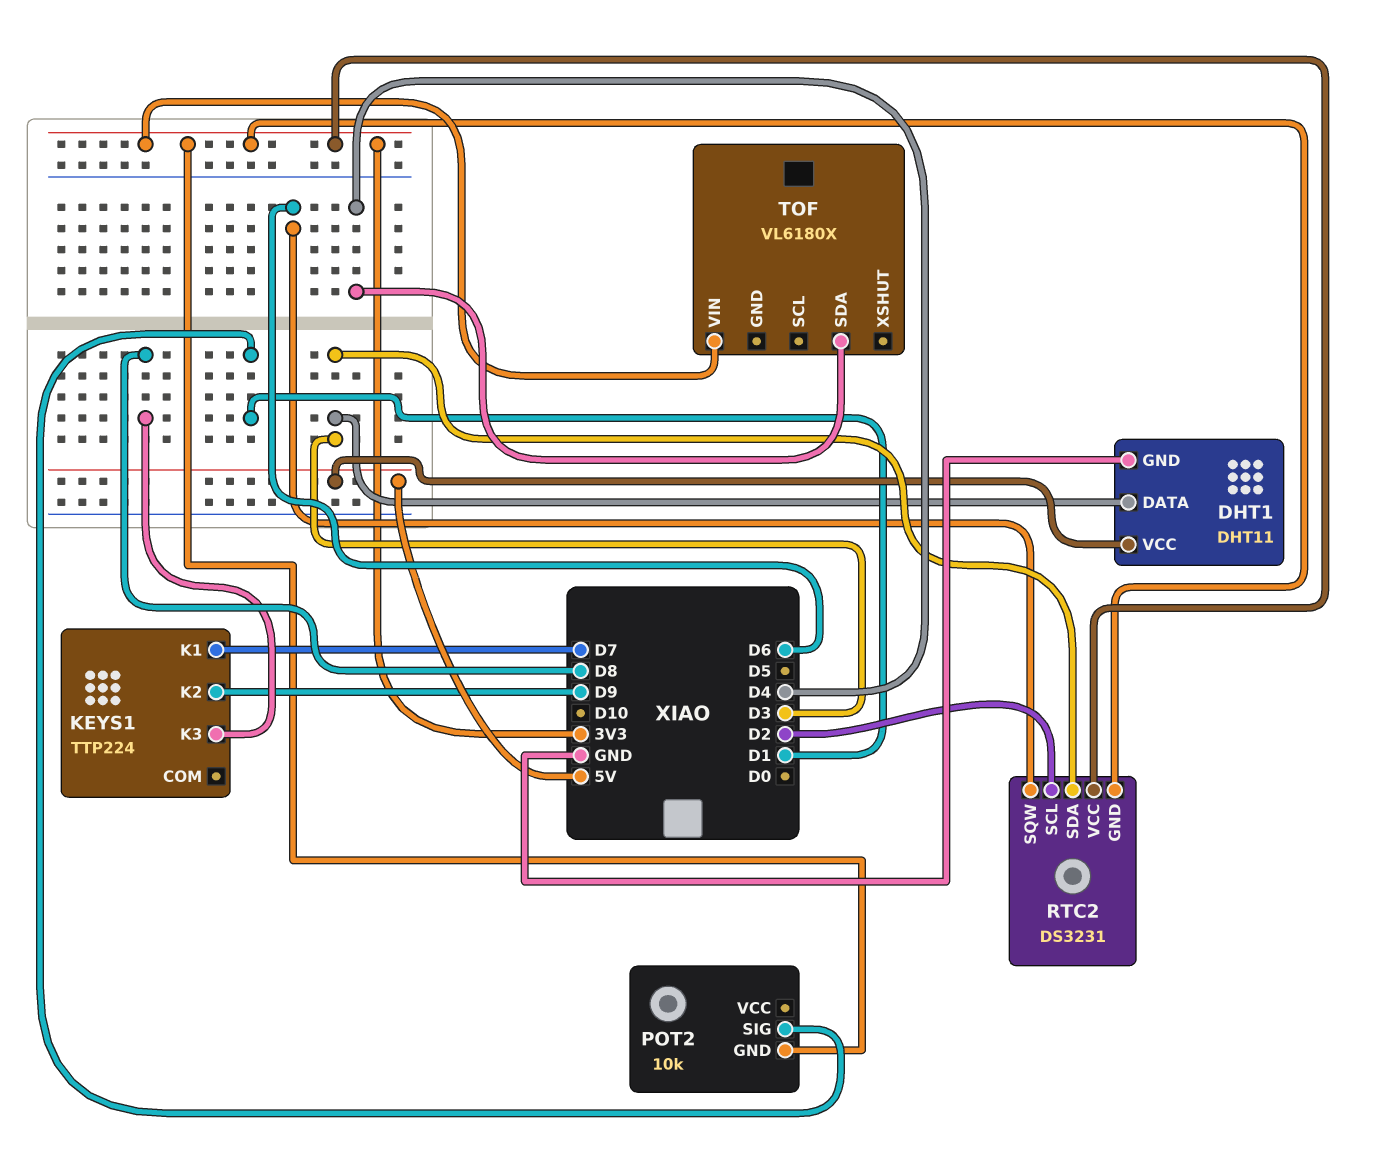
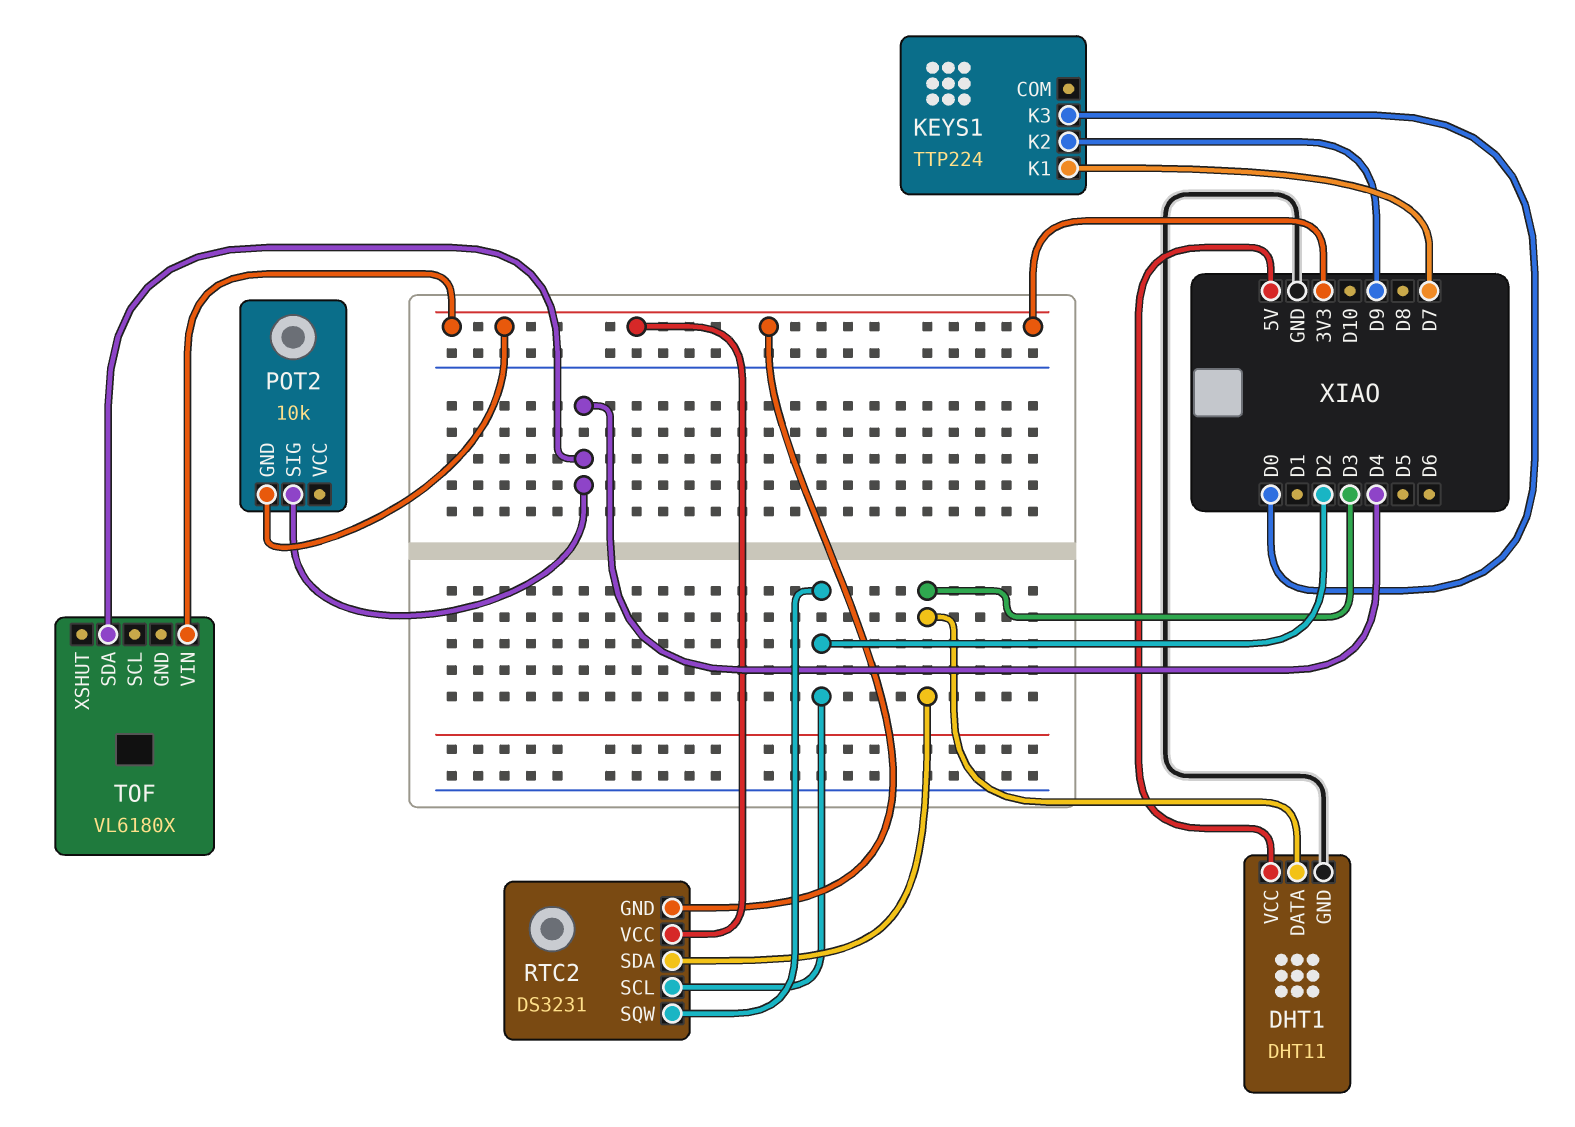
KEYS1 pin K3: D8 -> D0
POT2 pin SIG: D1 -> D4
RTC2 pin SQW: D6 -> D2

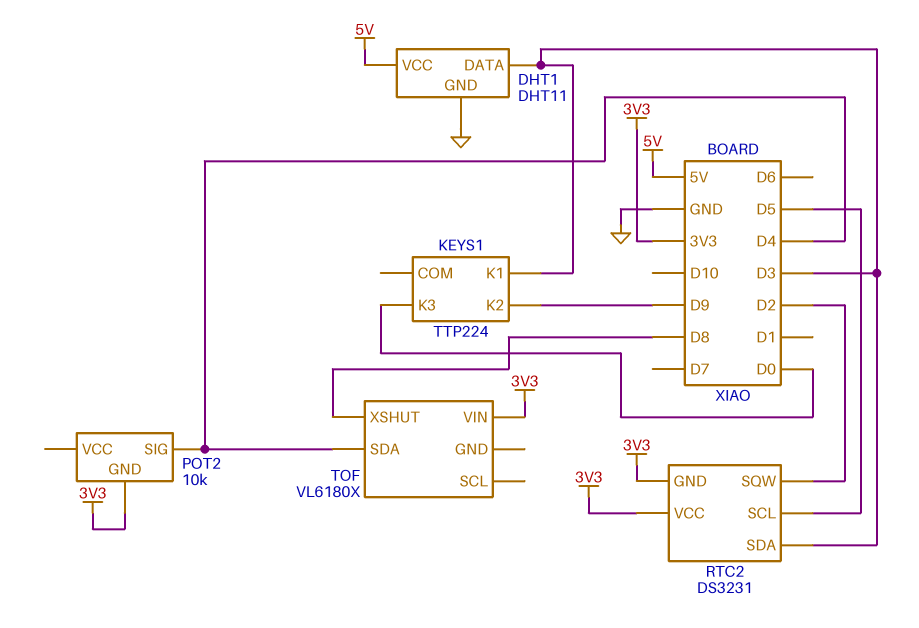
KEYS1 pin K1: D7 -> D3
RTC2 pin SCL: D2 -> D5
TOF pin XSHUT: none -> D8

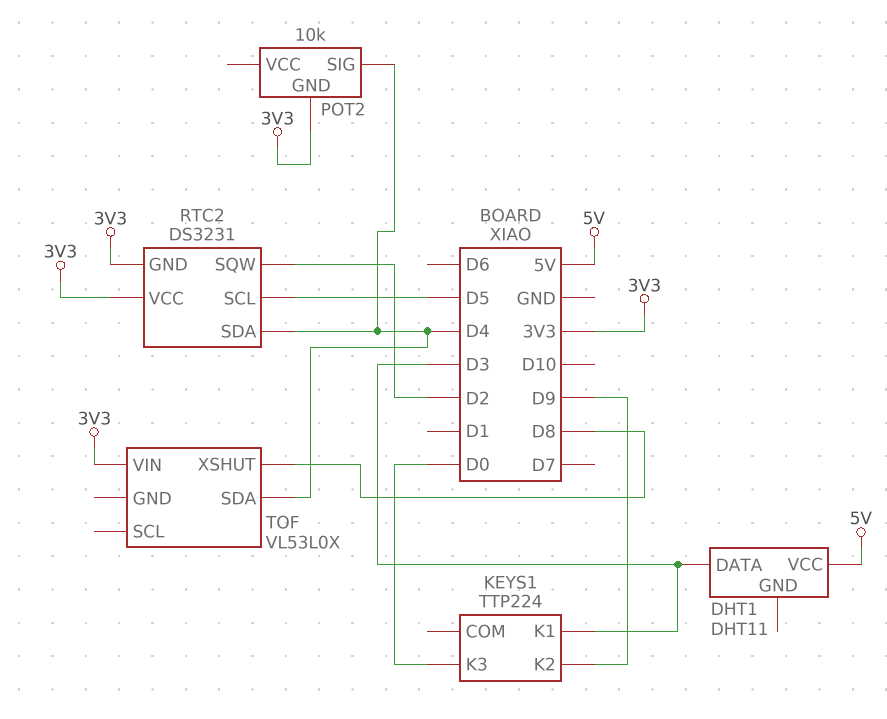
DHT1 pin GND: GND -> none
RTC2 pin SDA: D3 -> D4
TOF: VL6180X -> VL53L0X

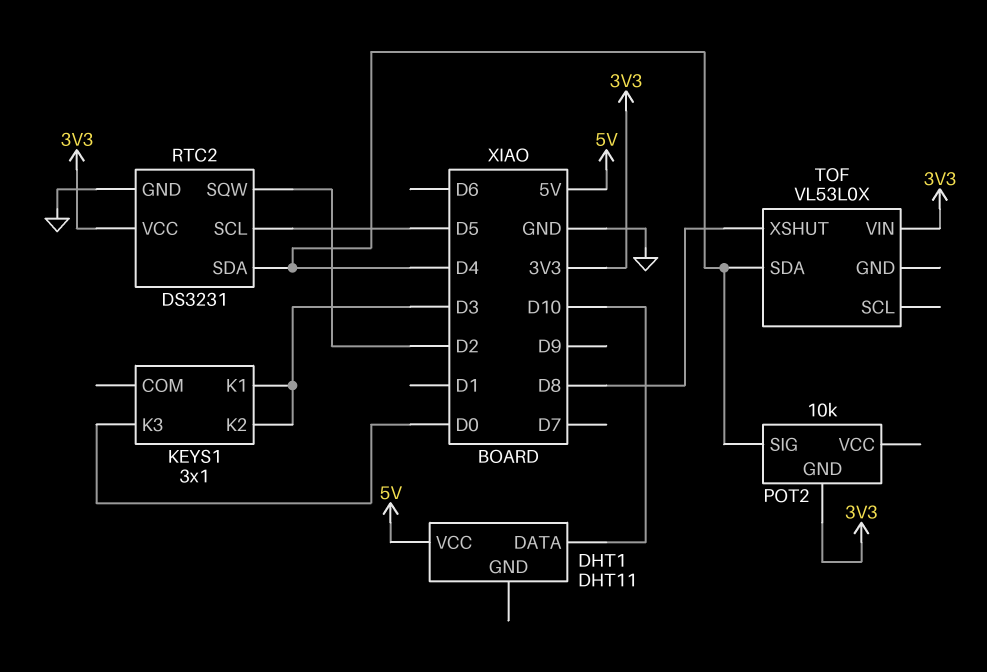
DHT1 pin DATA: D3 -> D10
KEYS1: TTP224 -> 3x1
KEYS1 pin K2: D9 -> D3
RTC2 pin GND: 3V3 -> GND

